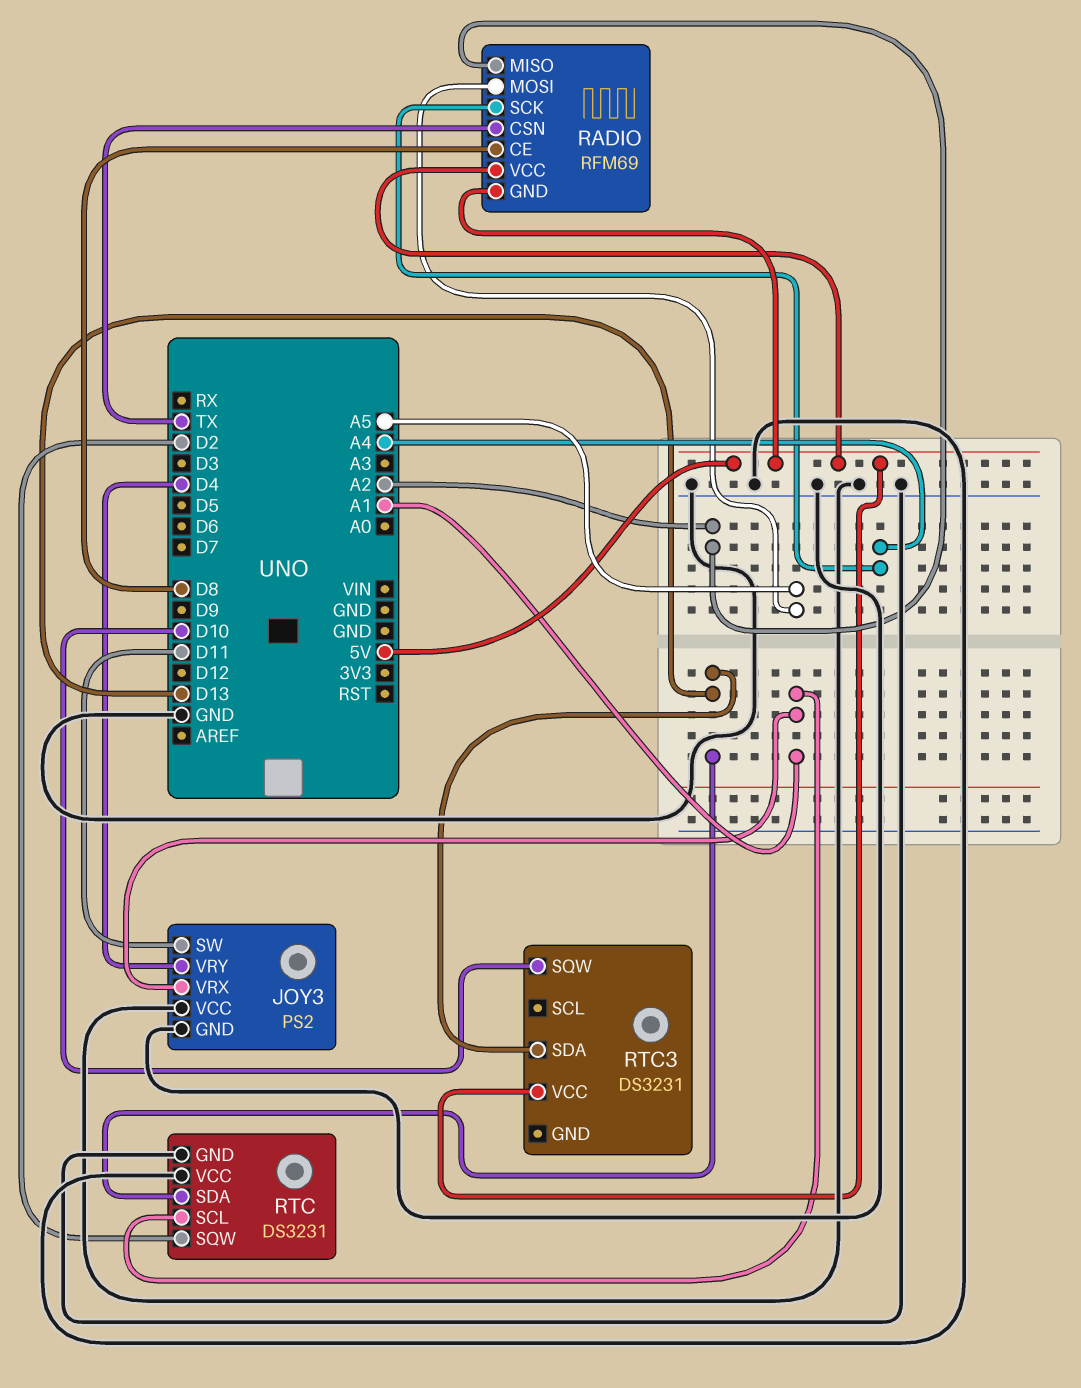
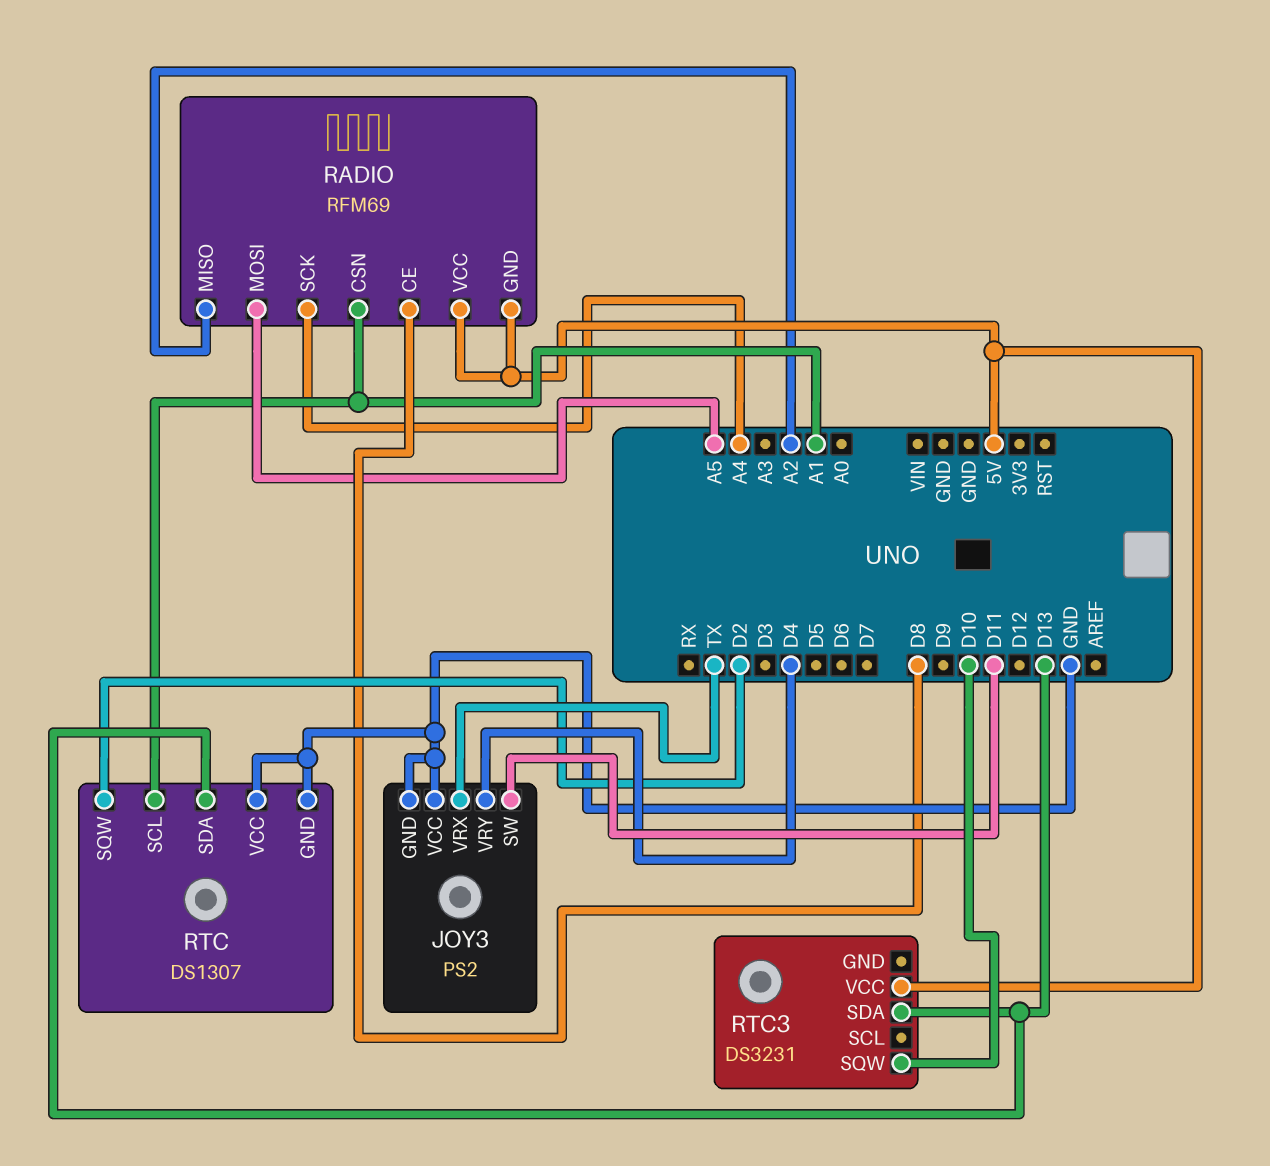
JOY3 pin VRX: A1 -> TX
RADIO pin CSN: TX -> A1
RTC: DS3231 -> DS1307

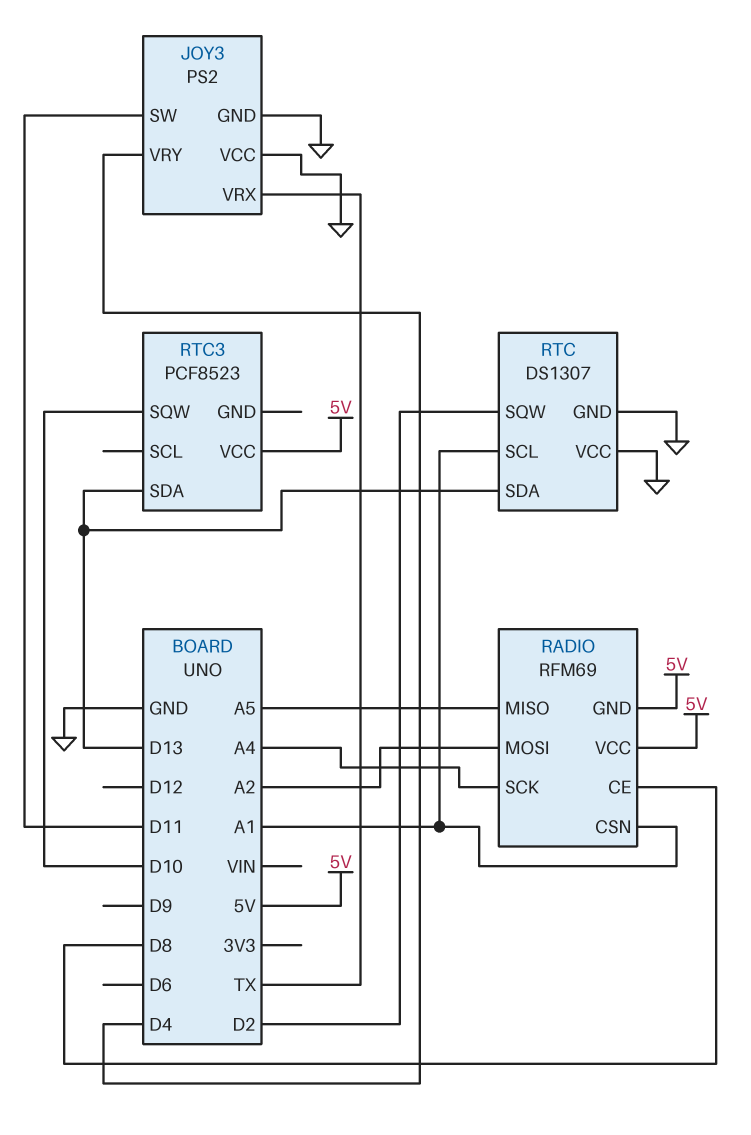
RADIO pin MISO: A2 -> A5
RADIO pin MOSI: A5 -> A2
RTC3: DS3231 -> PCF8523

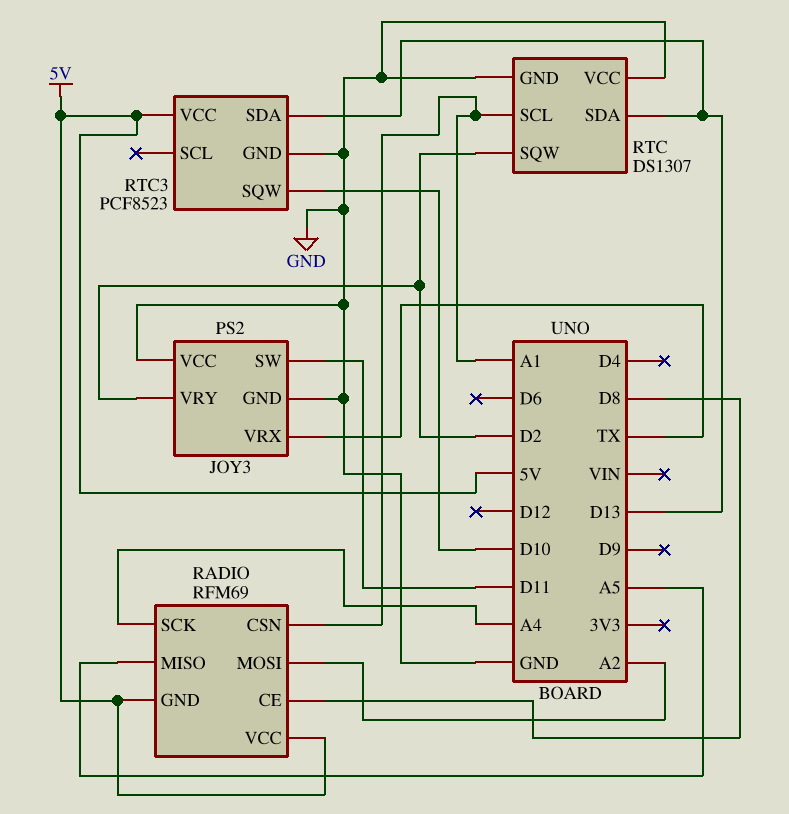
JOY3 pin VRY: D4 -> D2
RTC3 pin GND: none -> GND

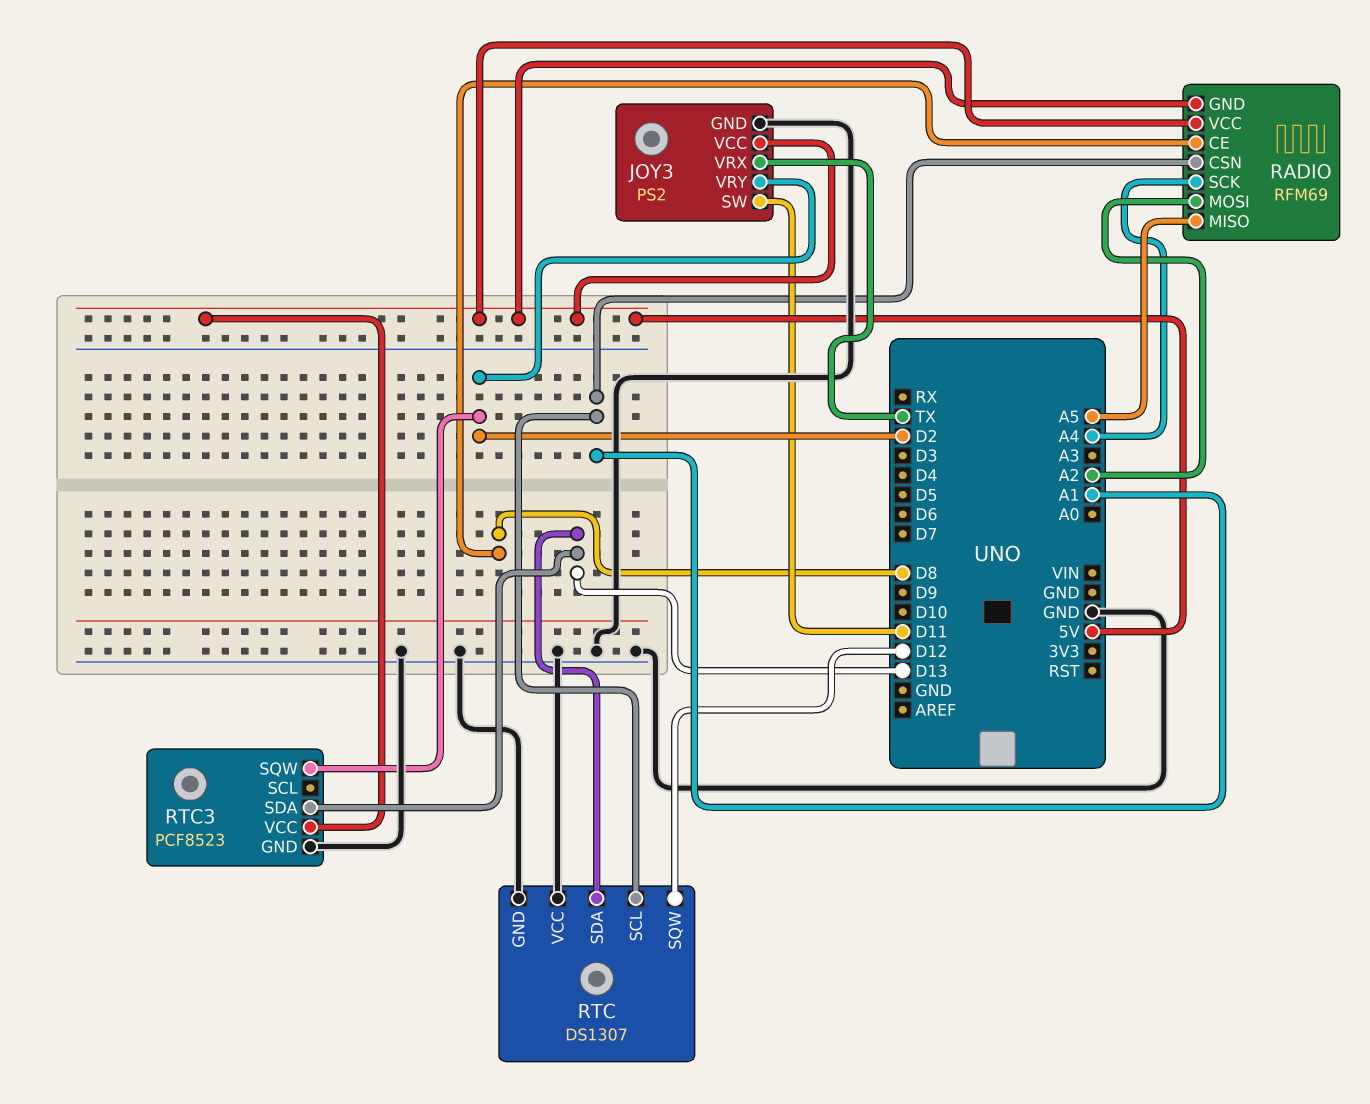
JOY3 pin VCC: GND -> 5V
RTC pin SQW: D2 -> D12
RTC3 pin SQW: D10 -> D2

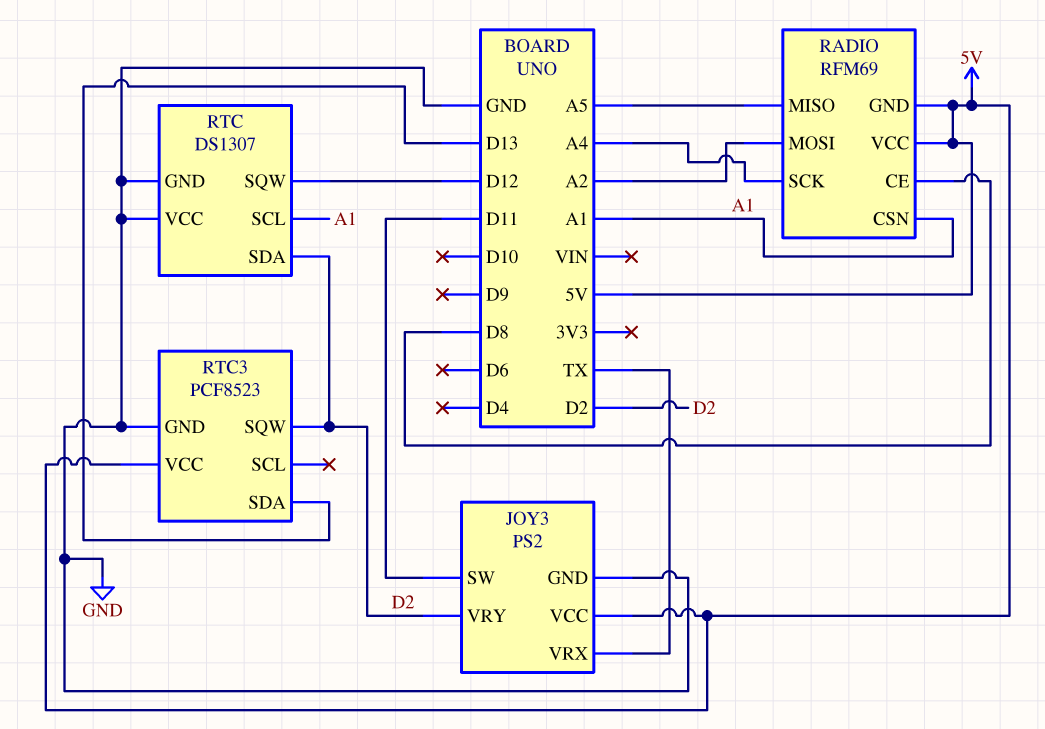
RTC pin SDA: D13 -> D2

